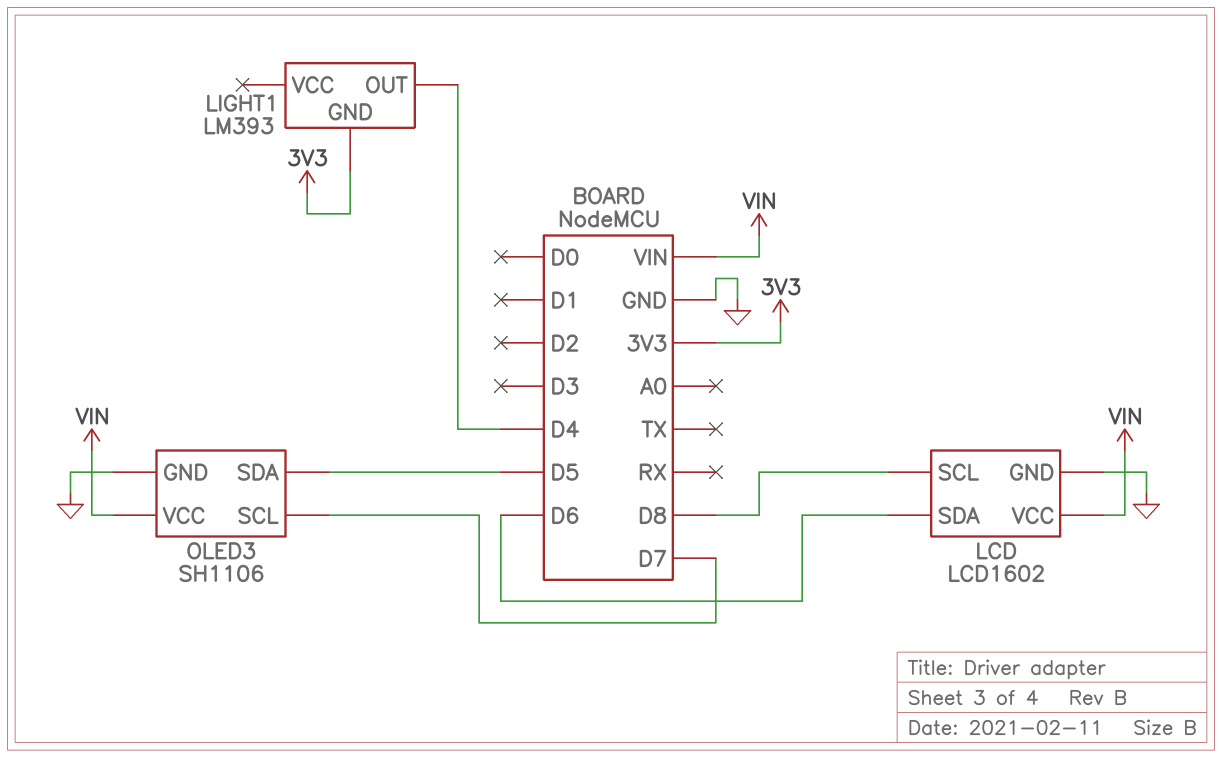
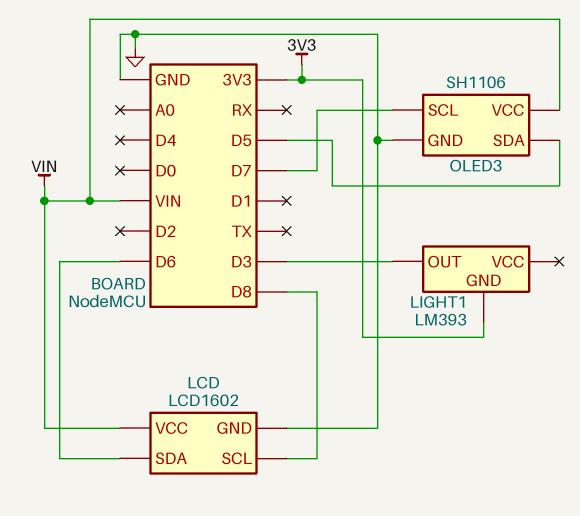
LIGHT1 pin OUT: D4 -> D3

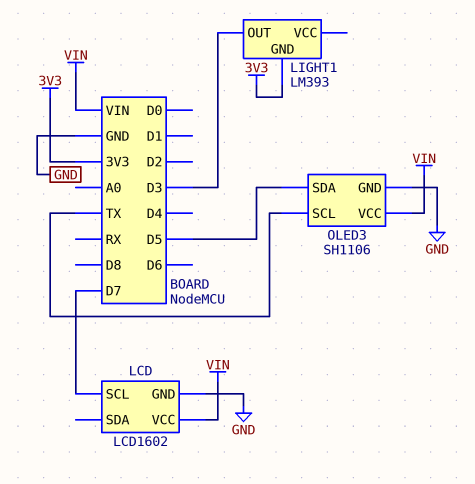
LCD pin SCL: D8 -> D7
LCD pin SDA: D6 -> none
OLED3 pin SCL: D7 -> TX

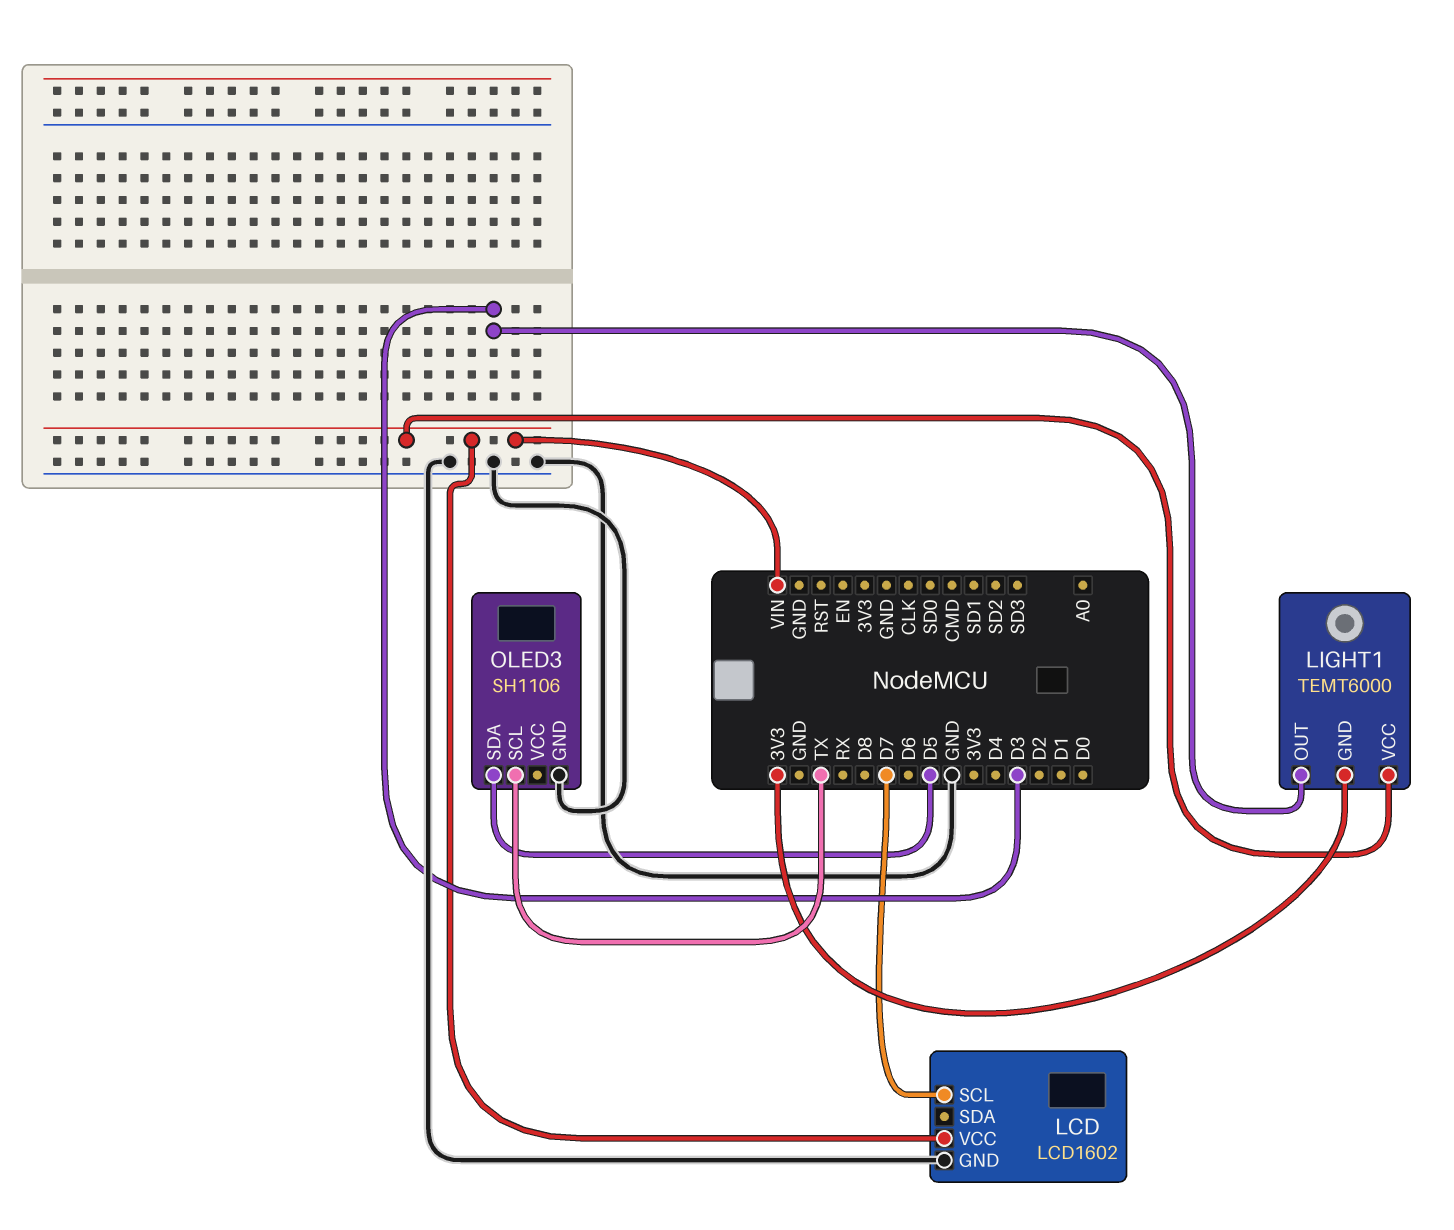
LIGHT1: LM393 -> TEMT6000
LIGHT1 pin VCC: none -> VIN
OLED3 pin VCC: VIN -> none

